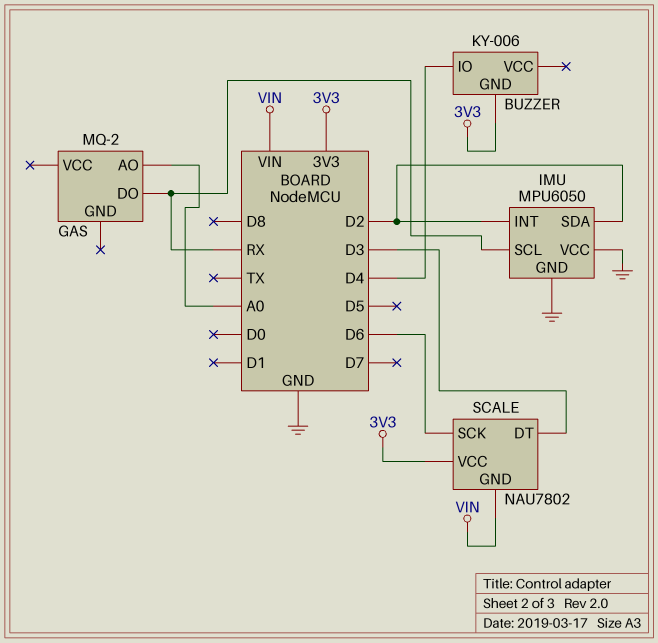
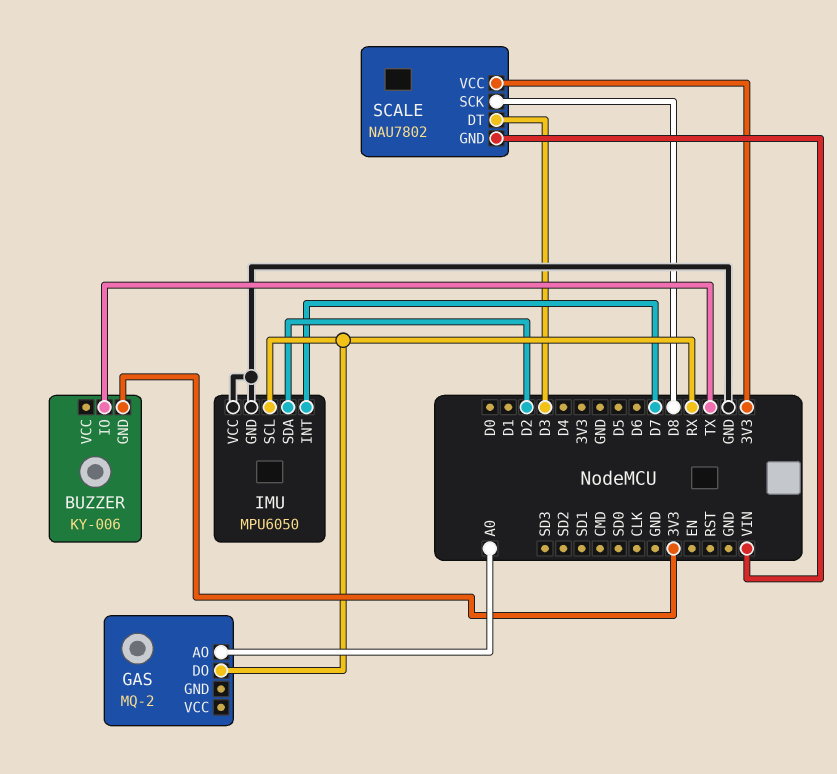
BUZZER pin IO: D4 -> TX
IMU pin INT: D2 -> D7
SCALE pin SCK: D6 -> D8

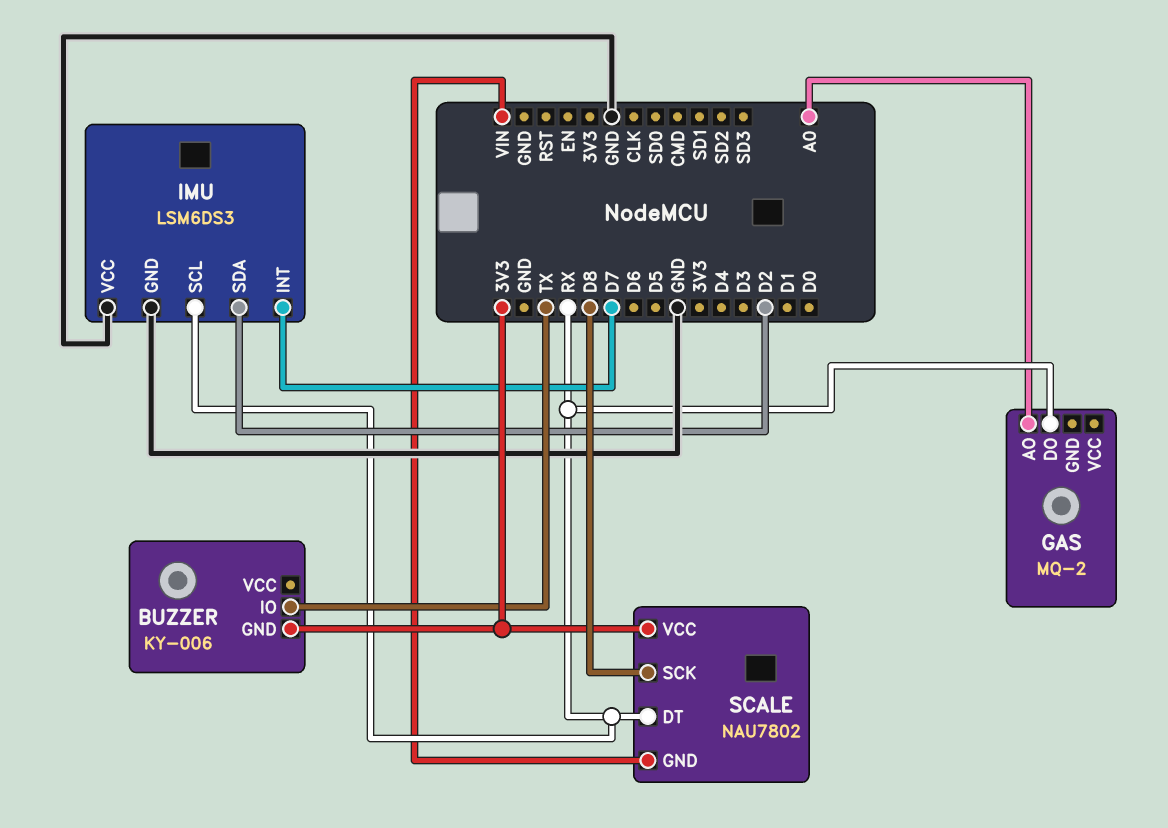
IMU: MPU6050 -> LSM6DS3
SCALE pin DT: D3 -> RX

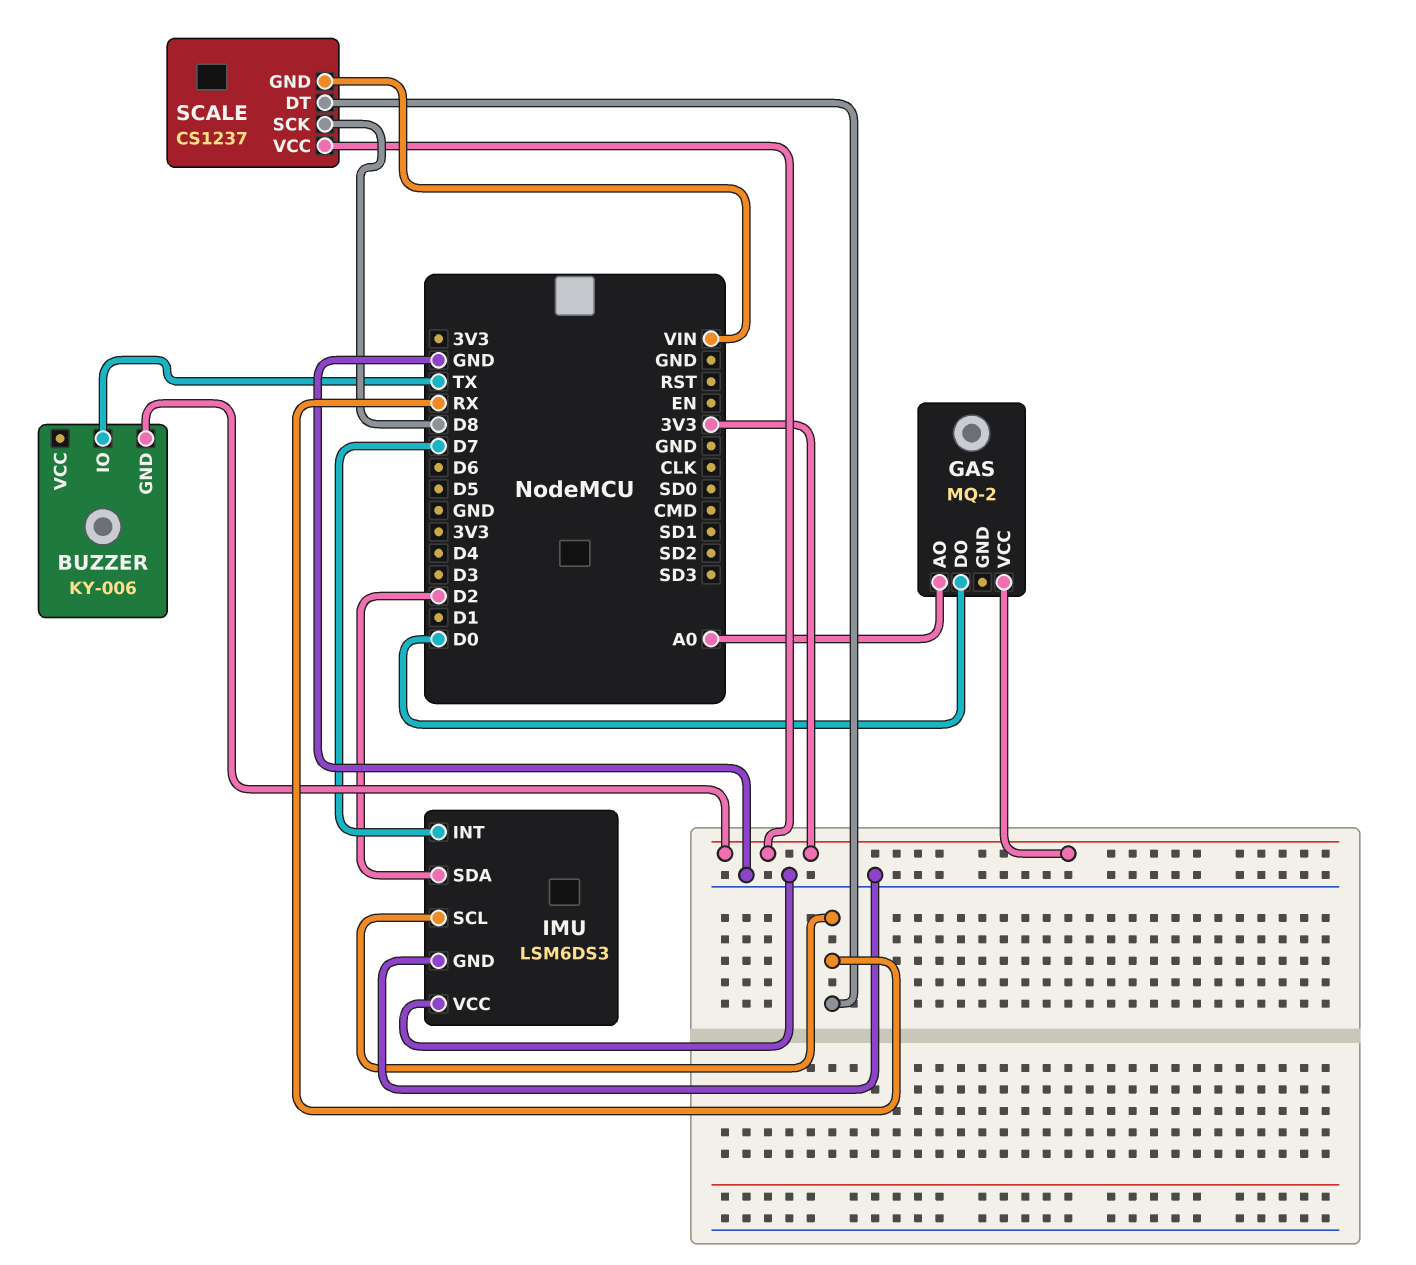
GAS pin DO: RX -> D0
GAS pin VCC: none -> 3V3
SCALE: NAU7802 -> CS1237

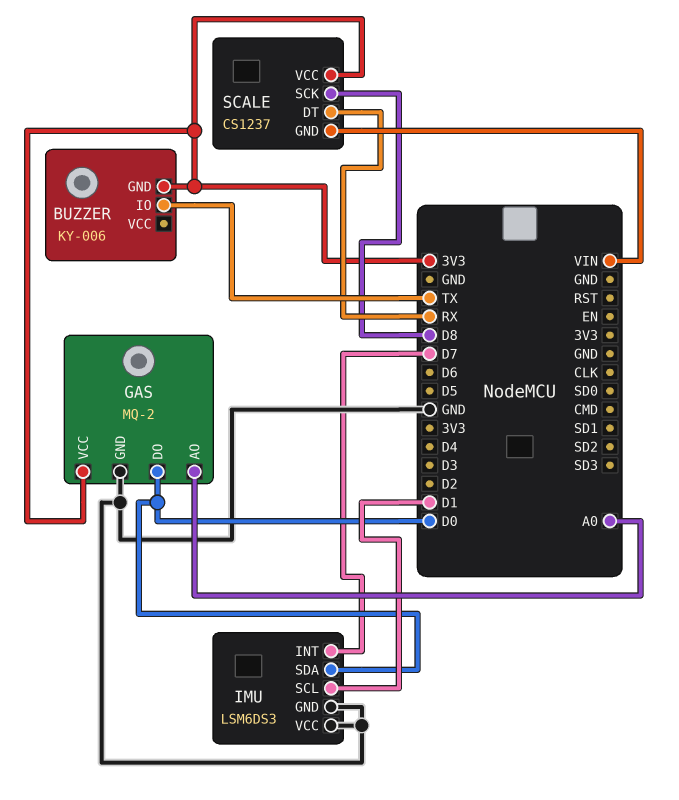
GAS pin GND: none -> GND
IMU pin SCL: RX -> D1
IMU pin SDA: D2 -> D0

